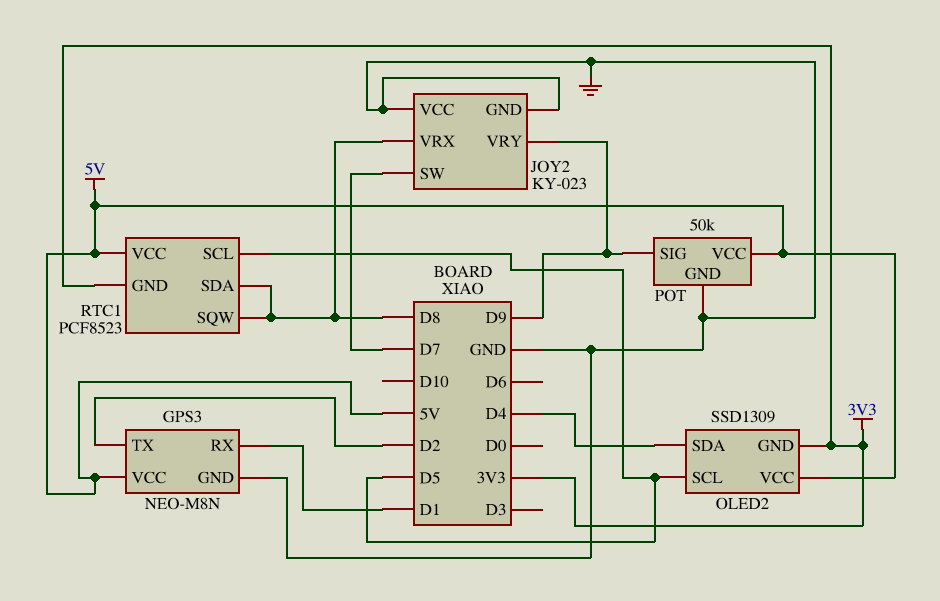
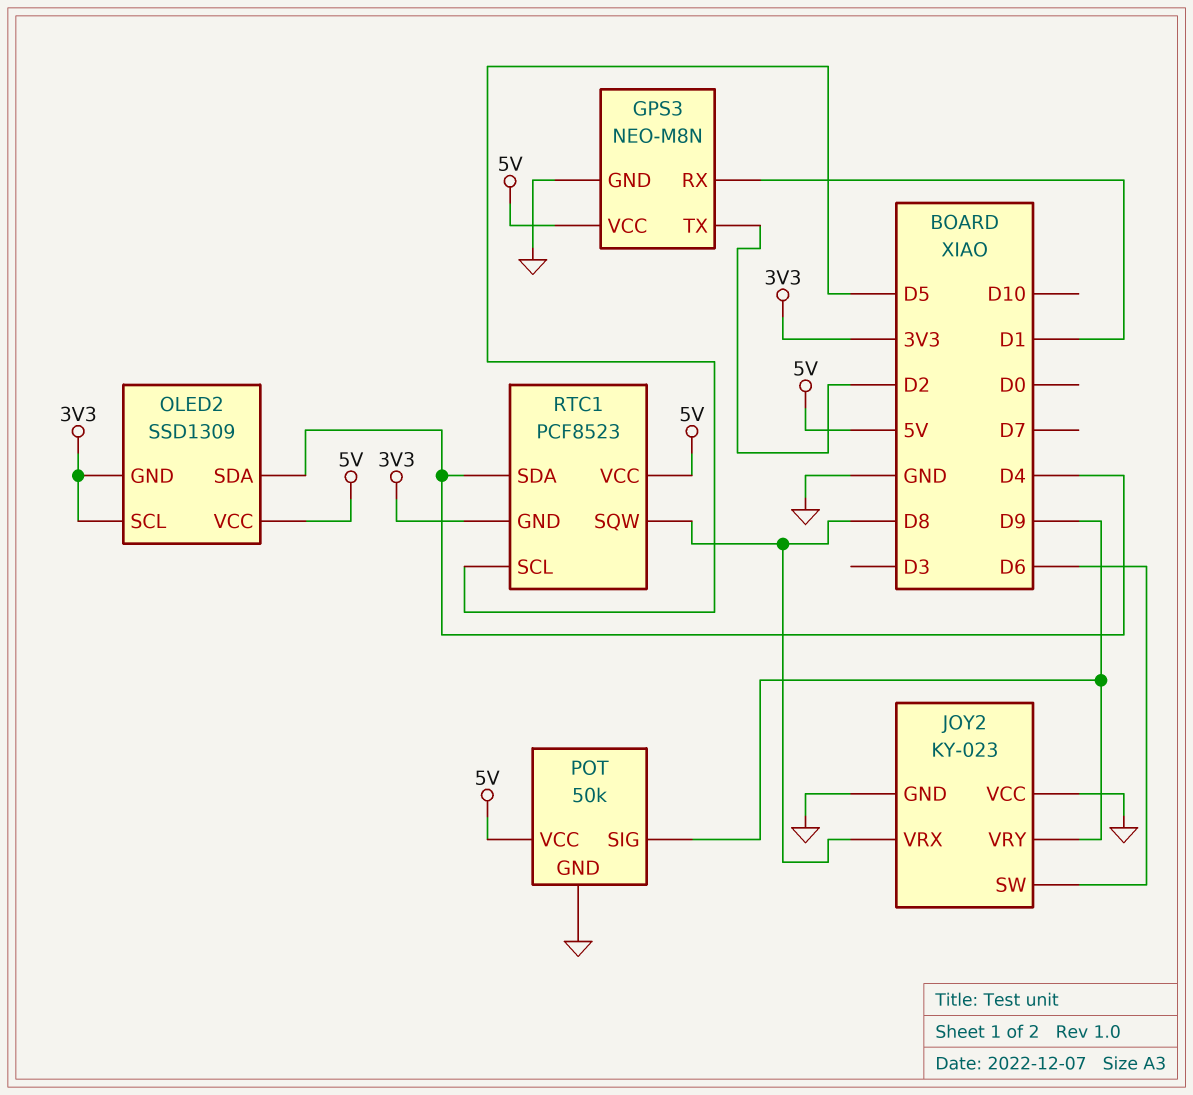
JOY2 pin SW: D7 -> D6
OLED2 pin SCL: D5 -> 3V3
RTC1 pin SDA: D8 -> D4

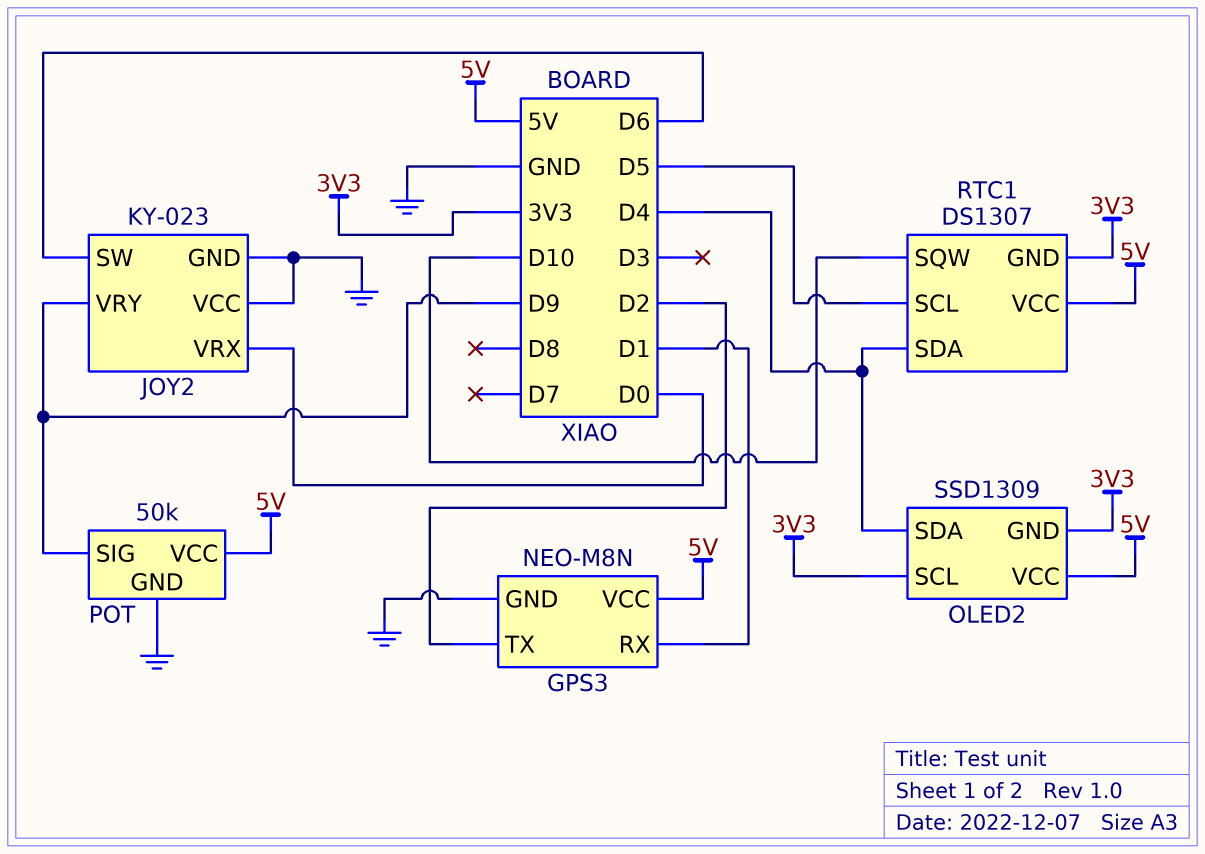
JOY2 pin VRX: D8 -> D0
RTC1: PCF8523 -> DS1307
RTC1 pin SQW: D8 -> D10

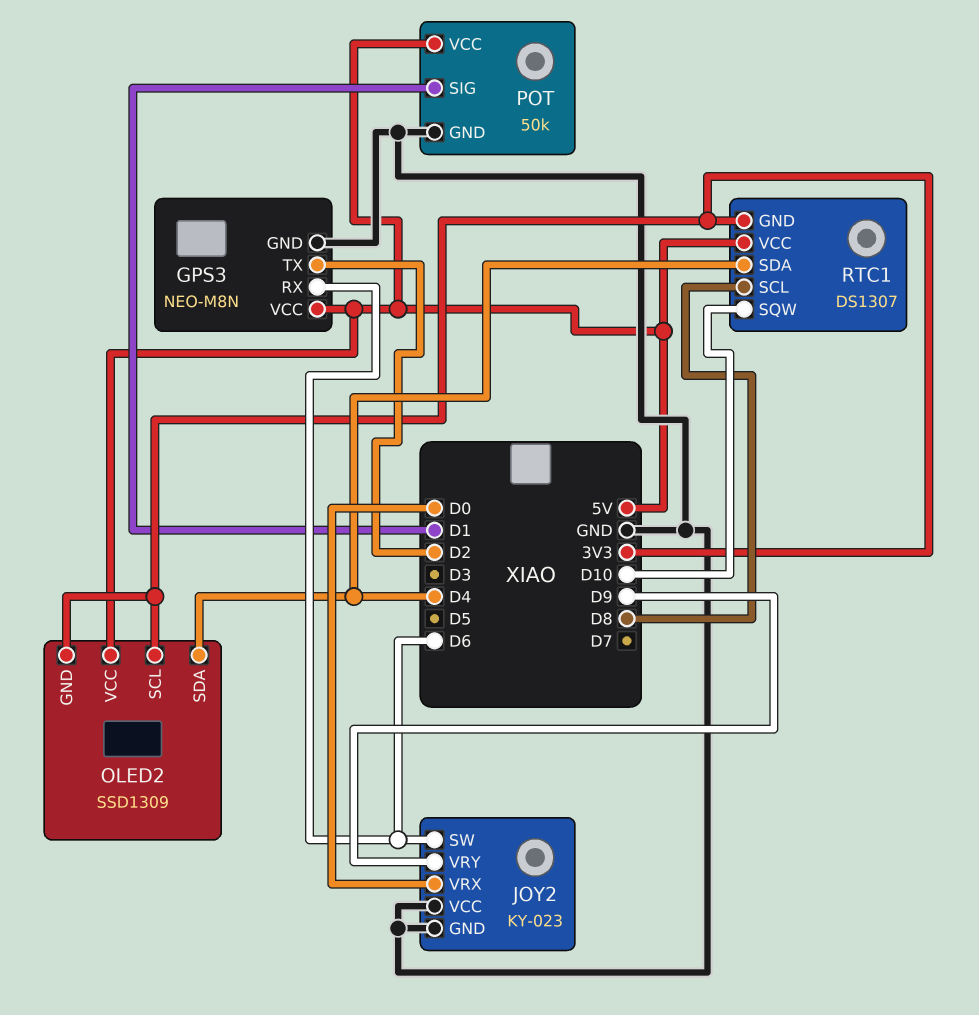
GPS3 pin RX: D1 -> D6
POT pin SIG: D9 -> D1
RTC1 pin SCL: D5 -> D8

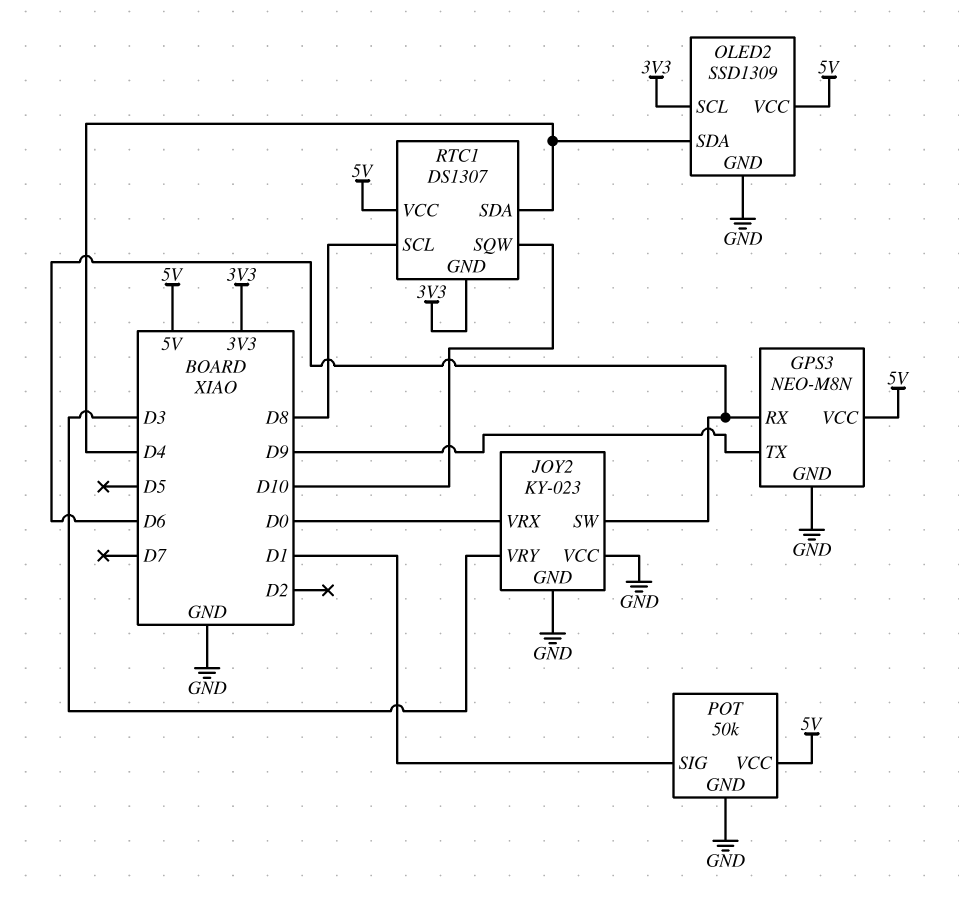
GPS3 pin TX: D2 -> D9
JOY2 pin VRY: D9 -> D3
OLED2 pin GND: 3V3 -> GND

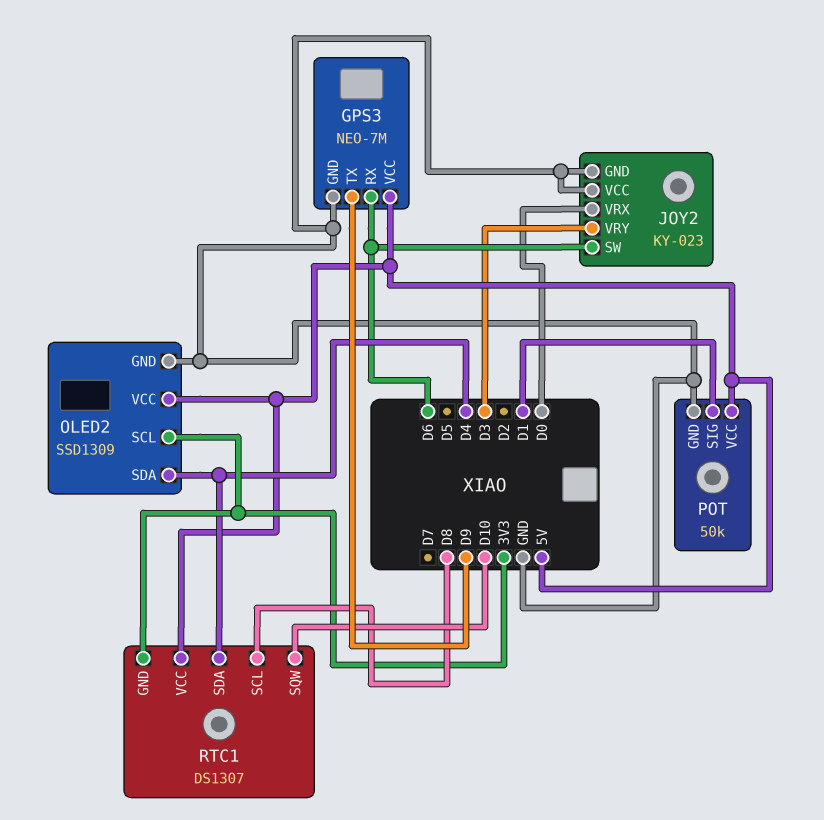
GPS3: NEO-M8N -> NEO-7M

